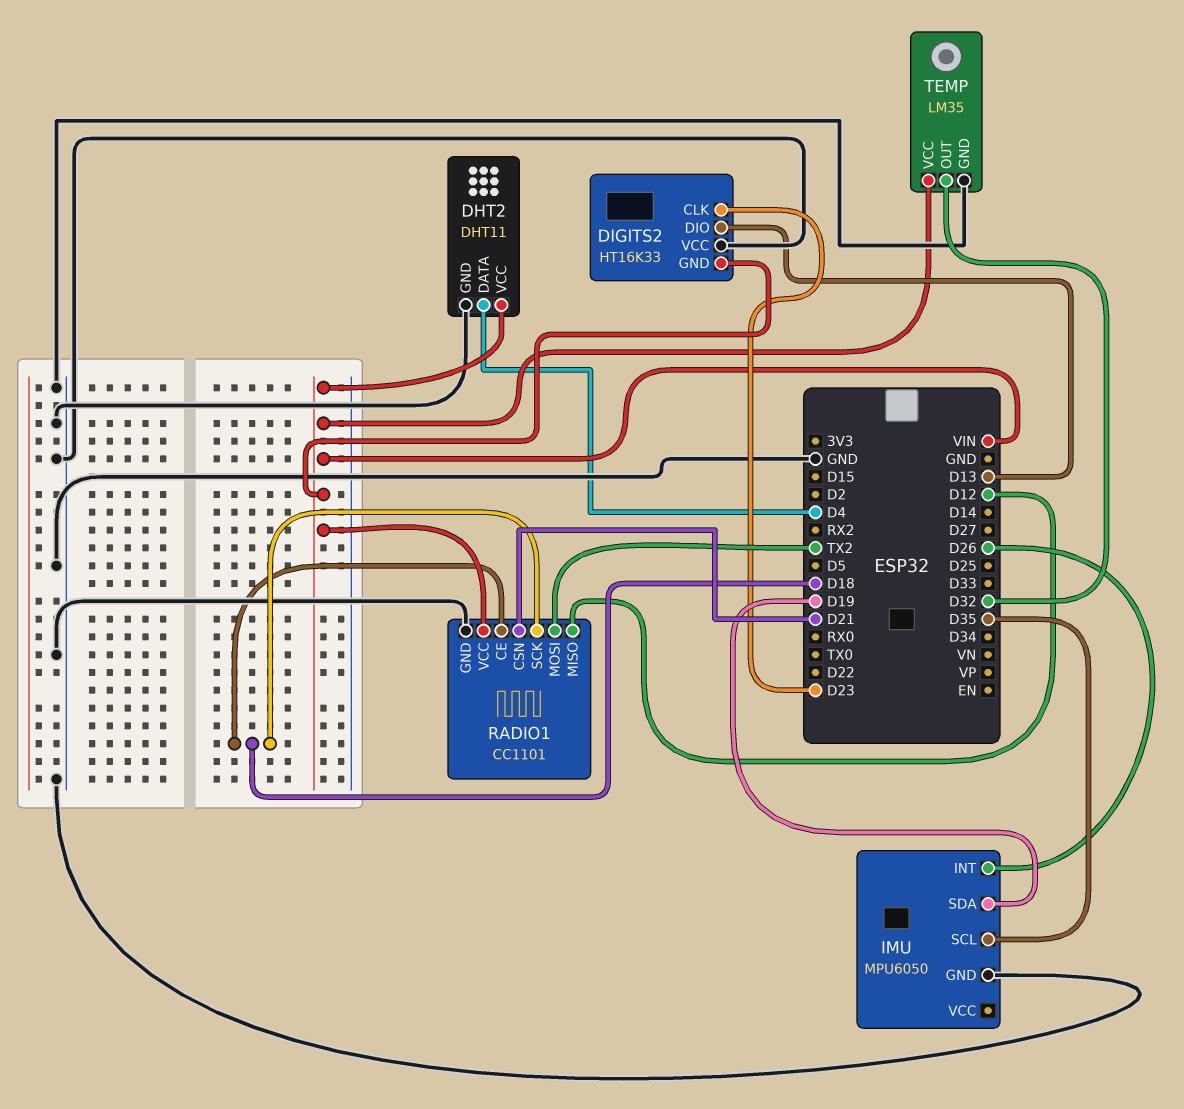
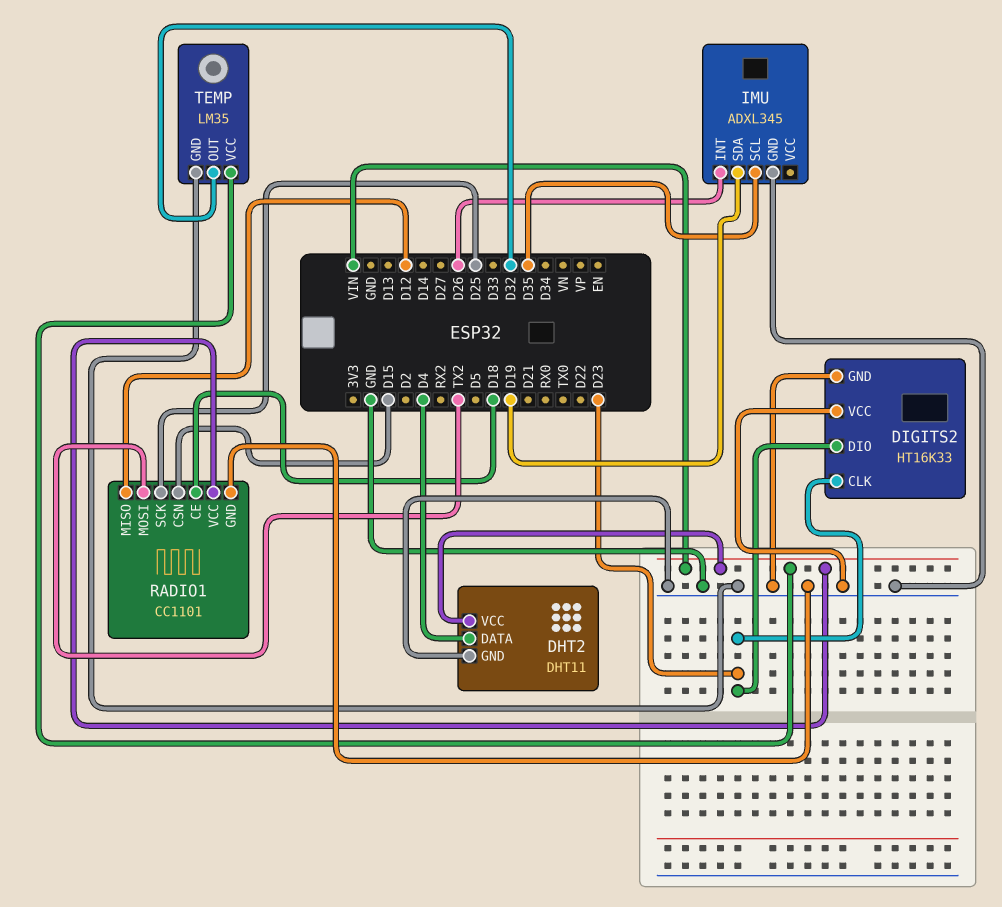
DIGITS2 pin DIO: D13 -> D23
DIGITS2 pin GND: VIN -> GND
IMU: MPU6050 -> ADXL345
RADIO1 pin CSN: D21 -> D15
RADIO1 pin SCK: D18 -> D25

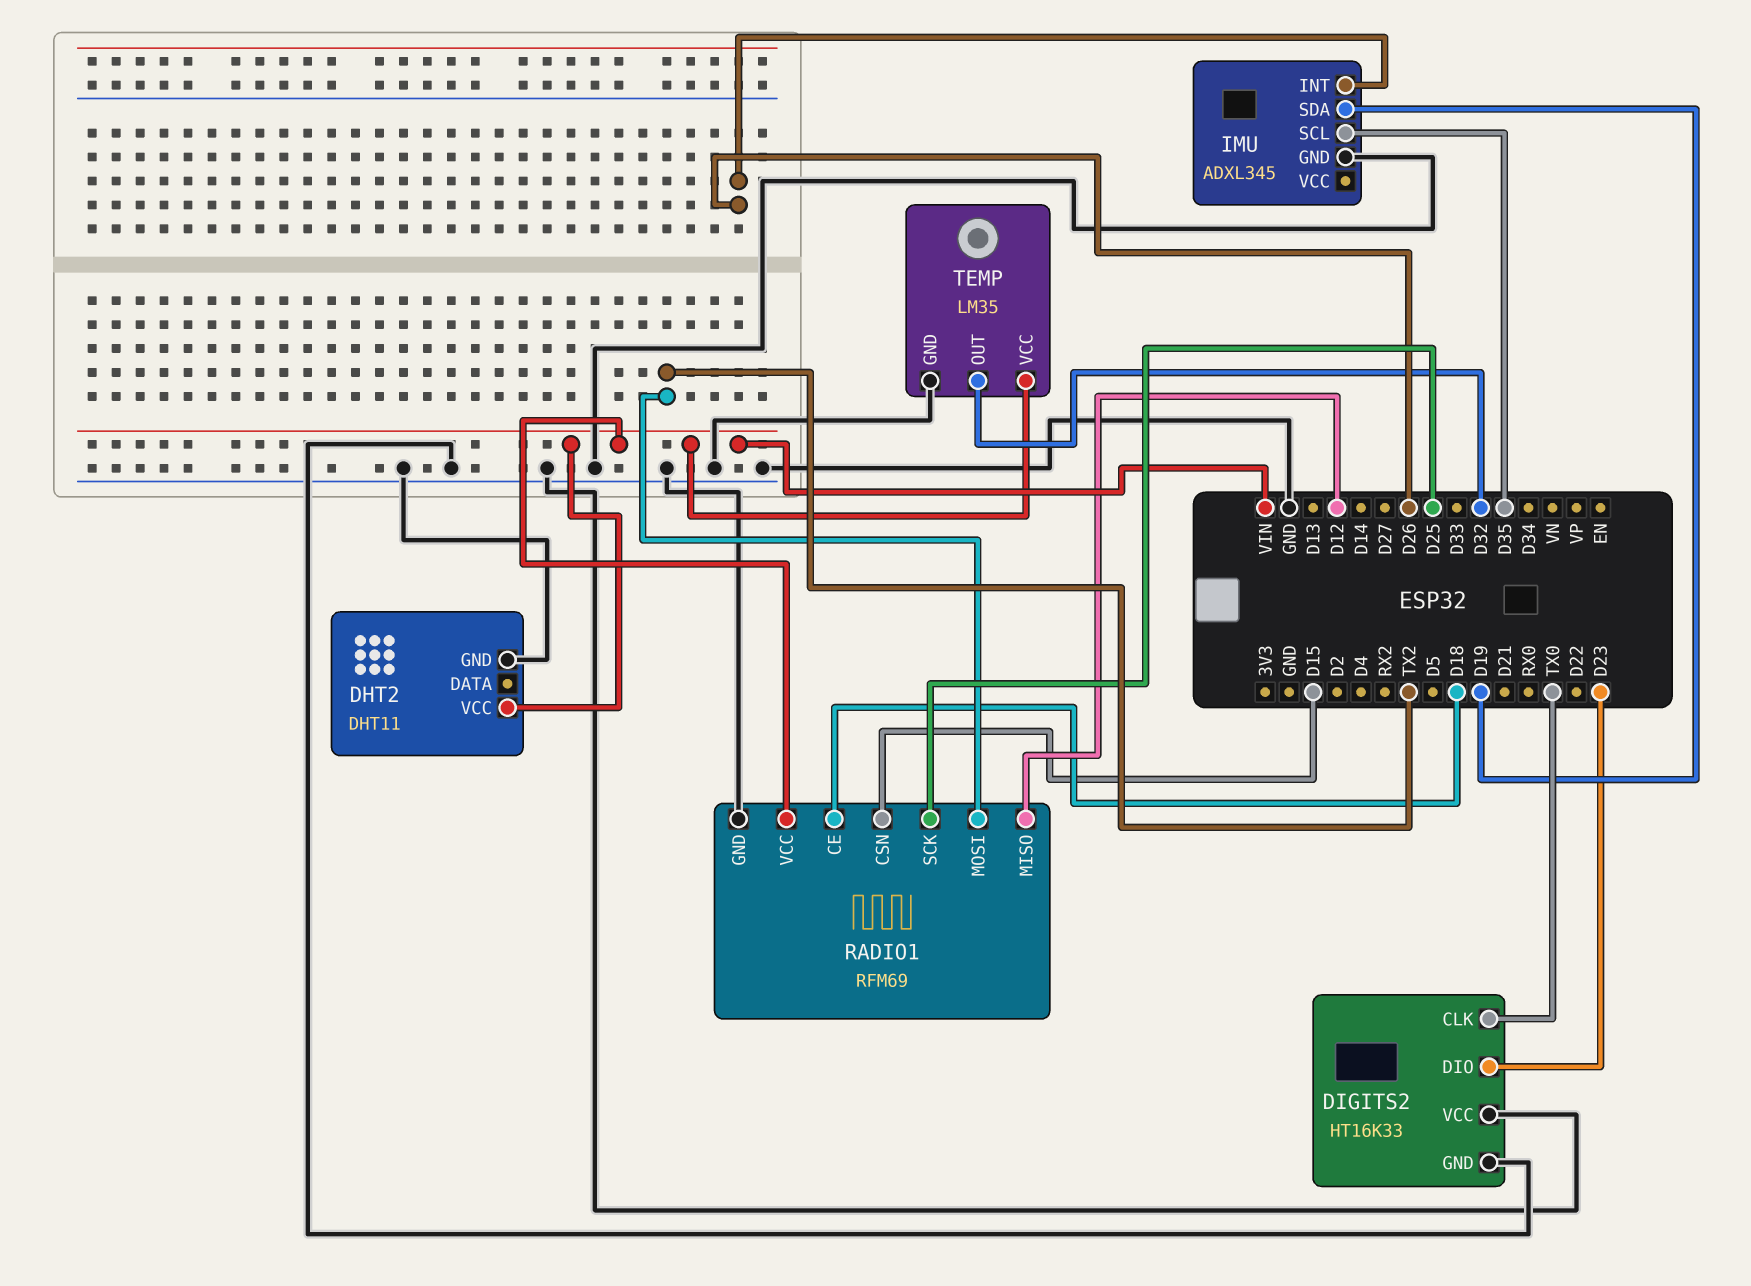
DHT2 pin DATA: D4 -> none
DIGITS2 pin CLK: D23 -> TX0
RADIO1: CC1101 -> RFM69

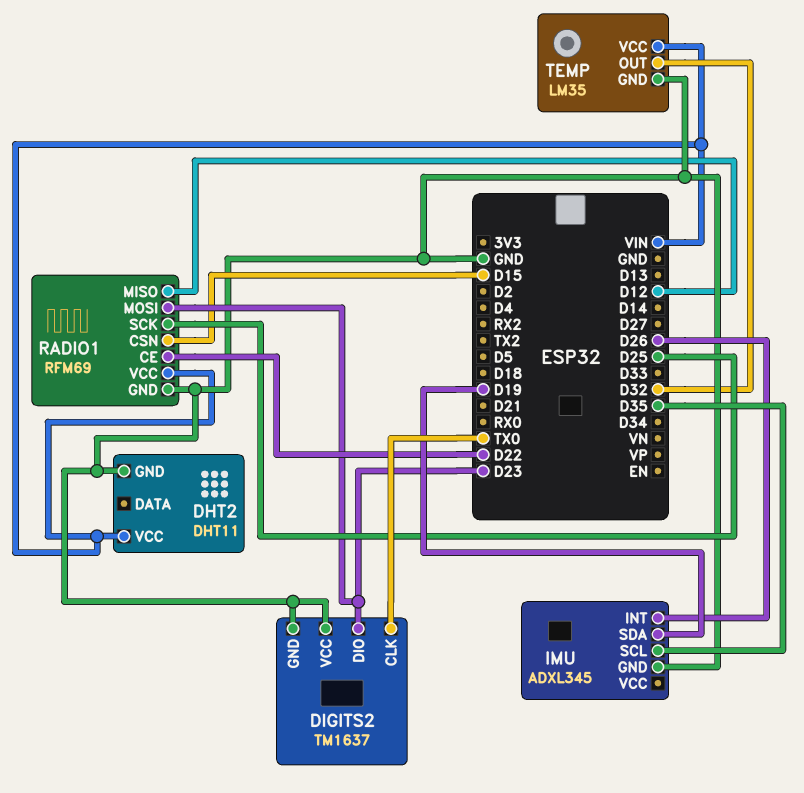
DIGITS2: HT16K33 -> TM1637
RADIO1 pin CE: D18 -> D22
RADIO1 pin MOSI: TX2 -> D23

